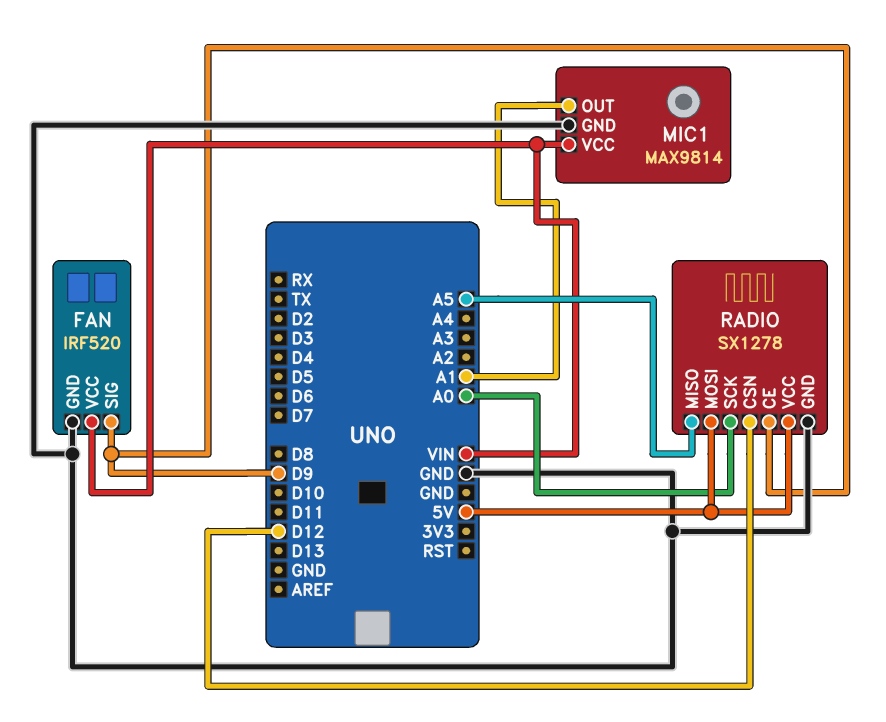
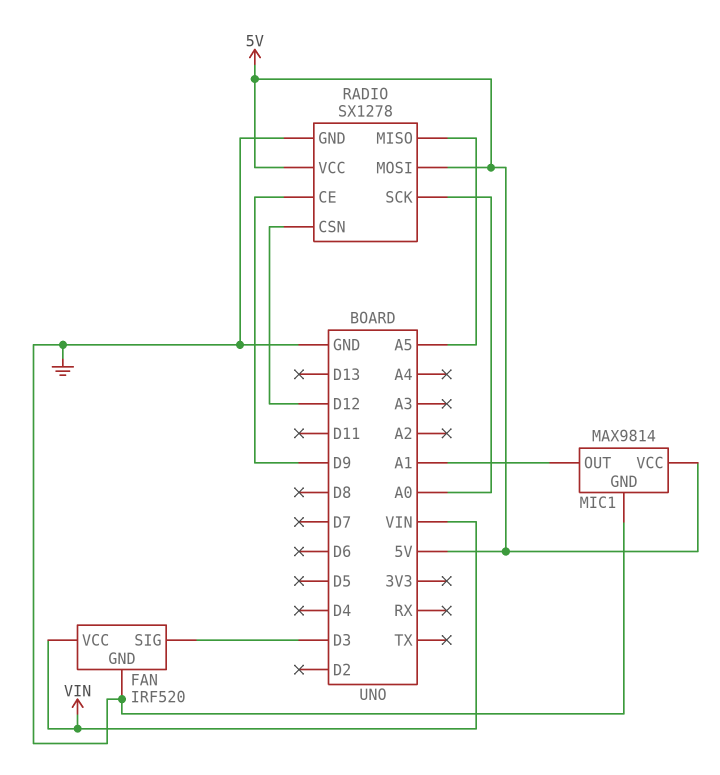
FAN pin SIG: D9 -> D3
MIC1 pin VCC: VIN -> 5V

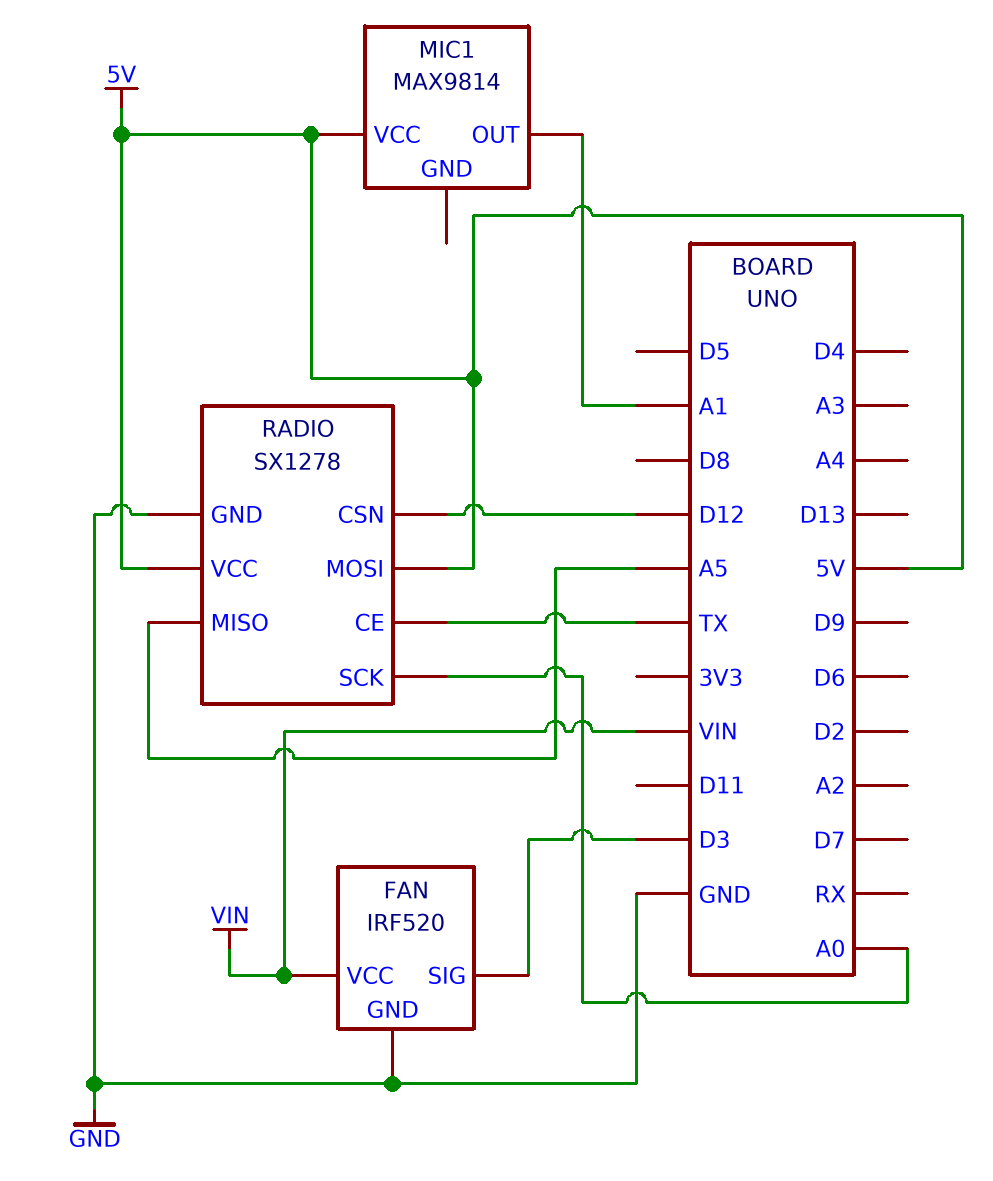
MIC1 pin GND: GND -> none
RADIO pin CE: D9 -> TX

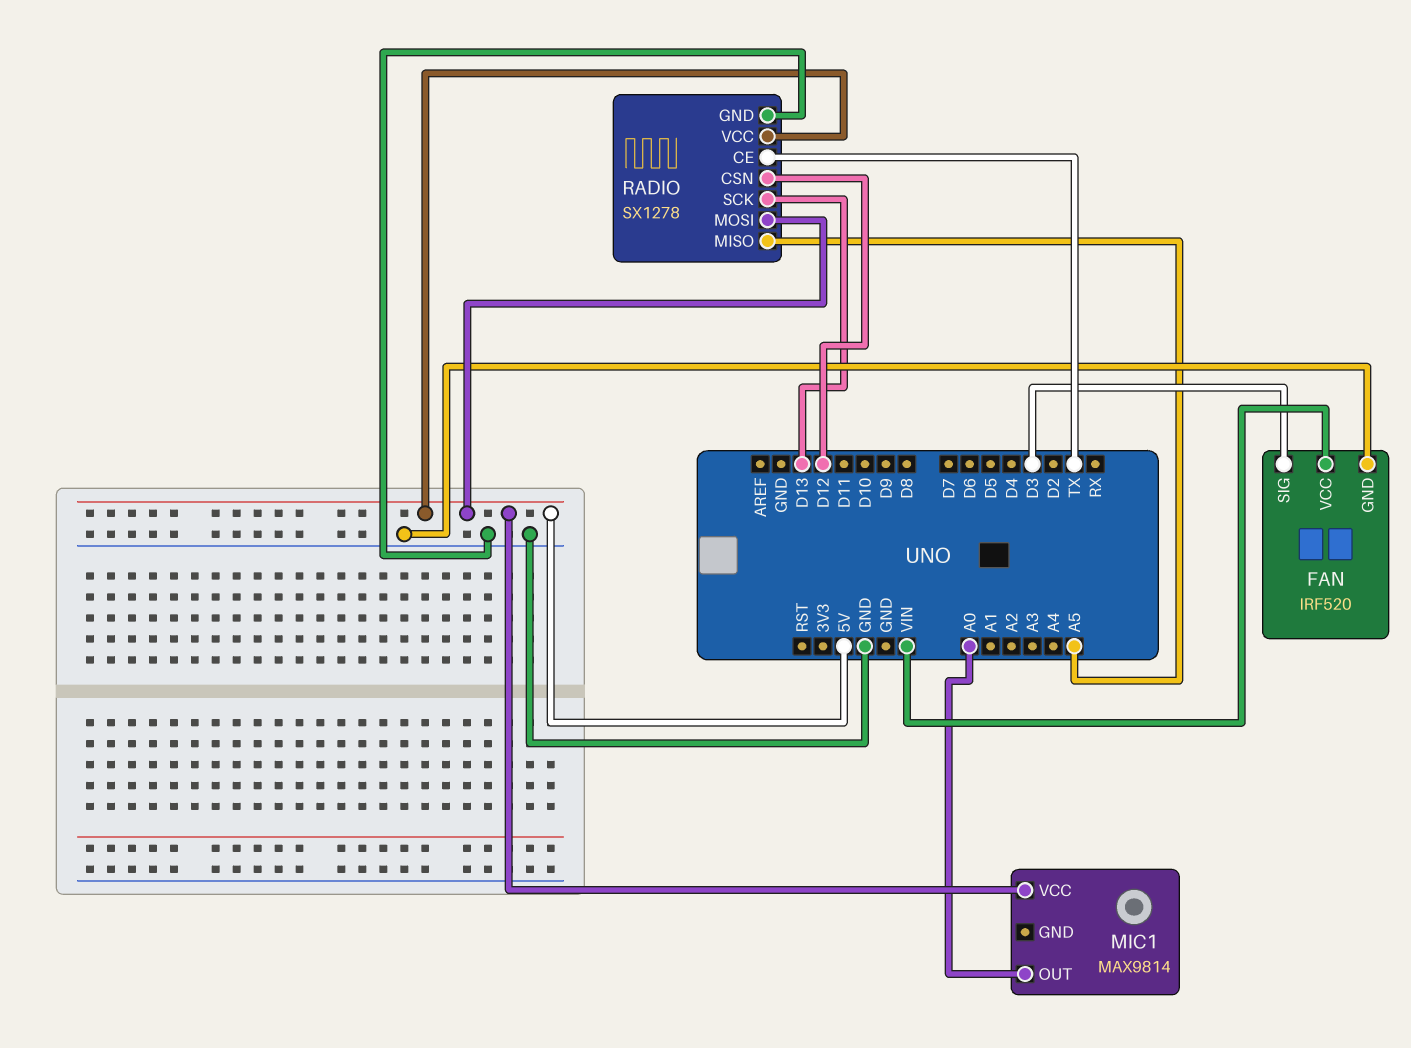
MIC1 pin OUT: A1 -> A0
RADIO pin SCK: A0 -> D13

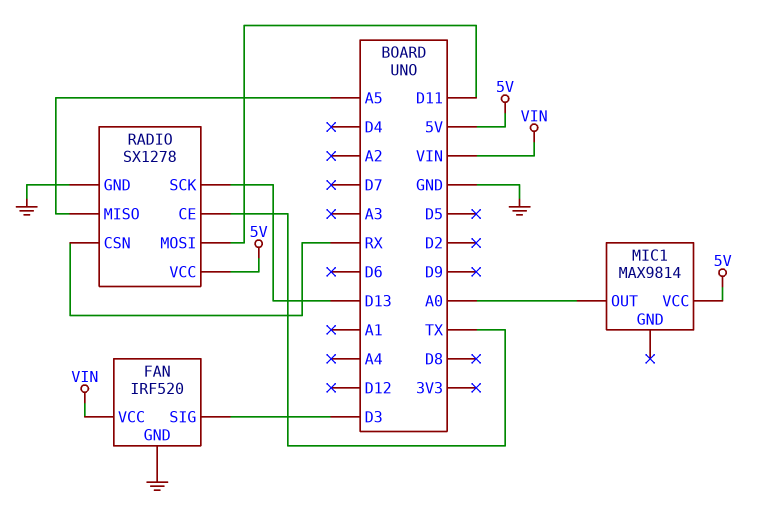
RADIO pin CSN: D12 -> RX
RADIO pin MOSI: 5V -> D11

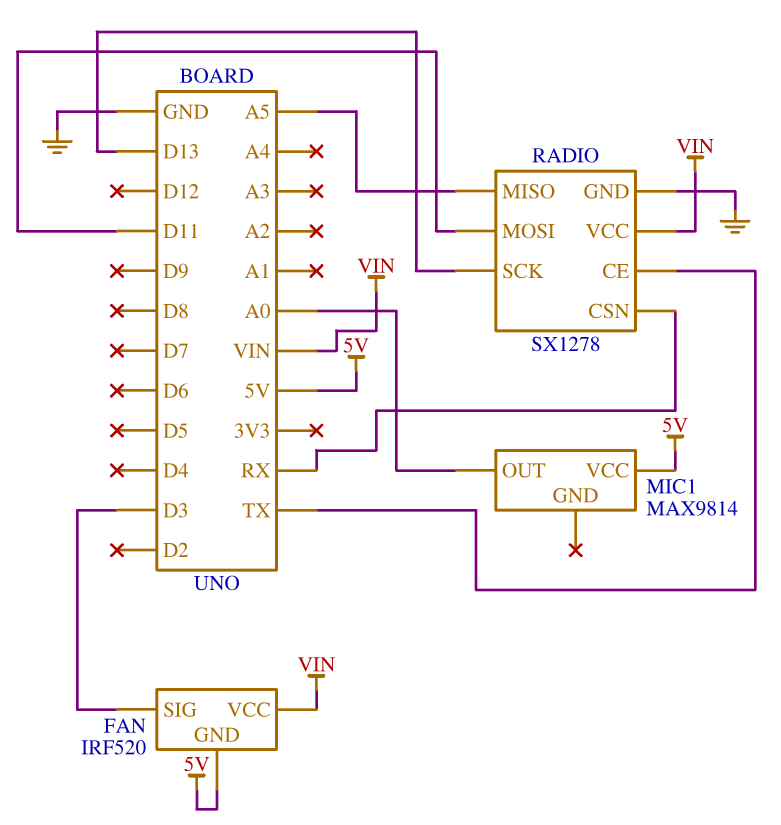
FAN pin GND: GND -> 5V
RADIO pin VCC: 5V -> VIN

